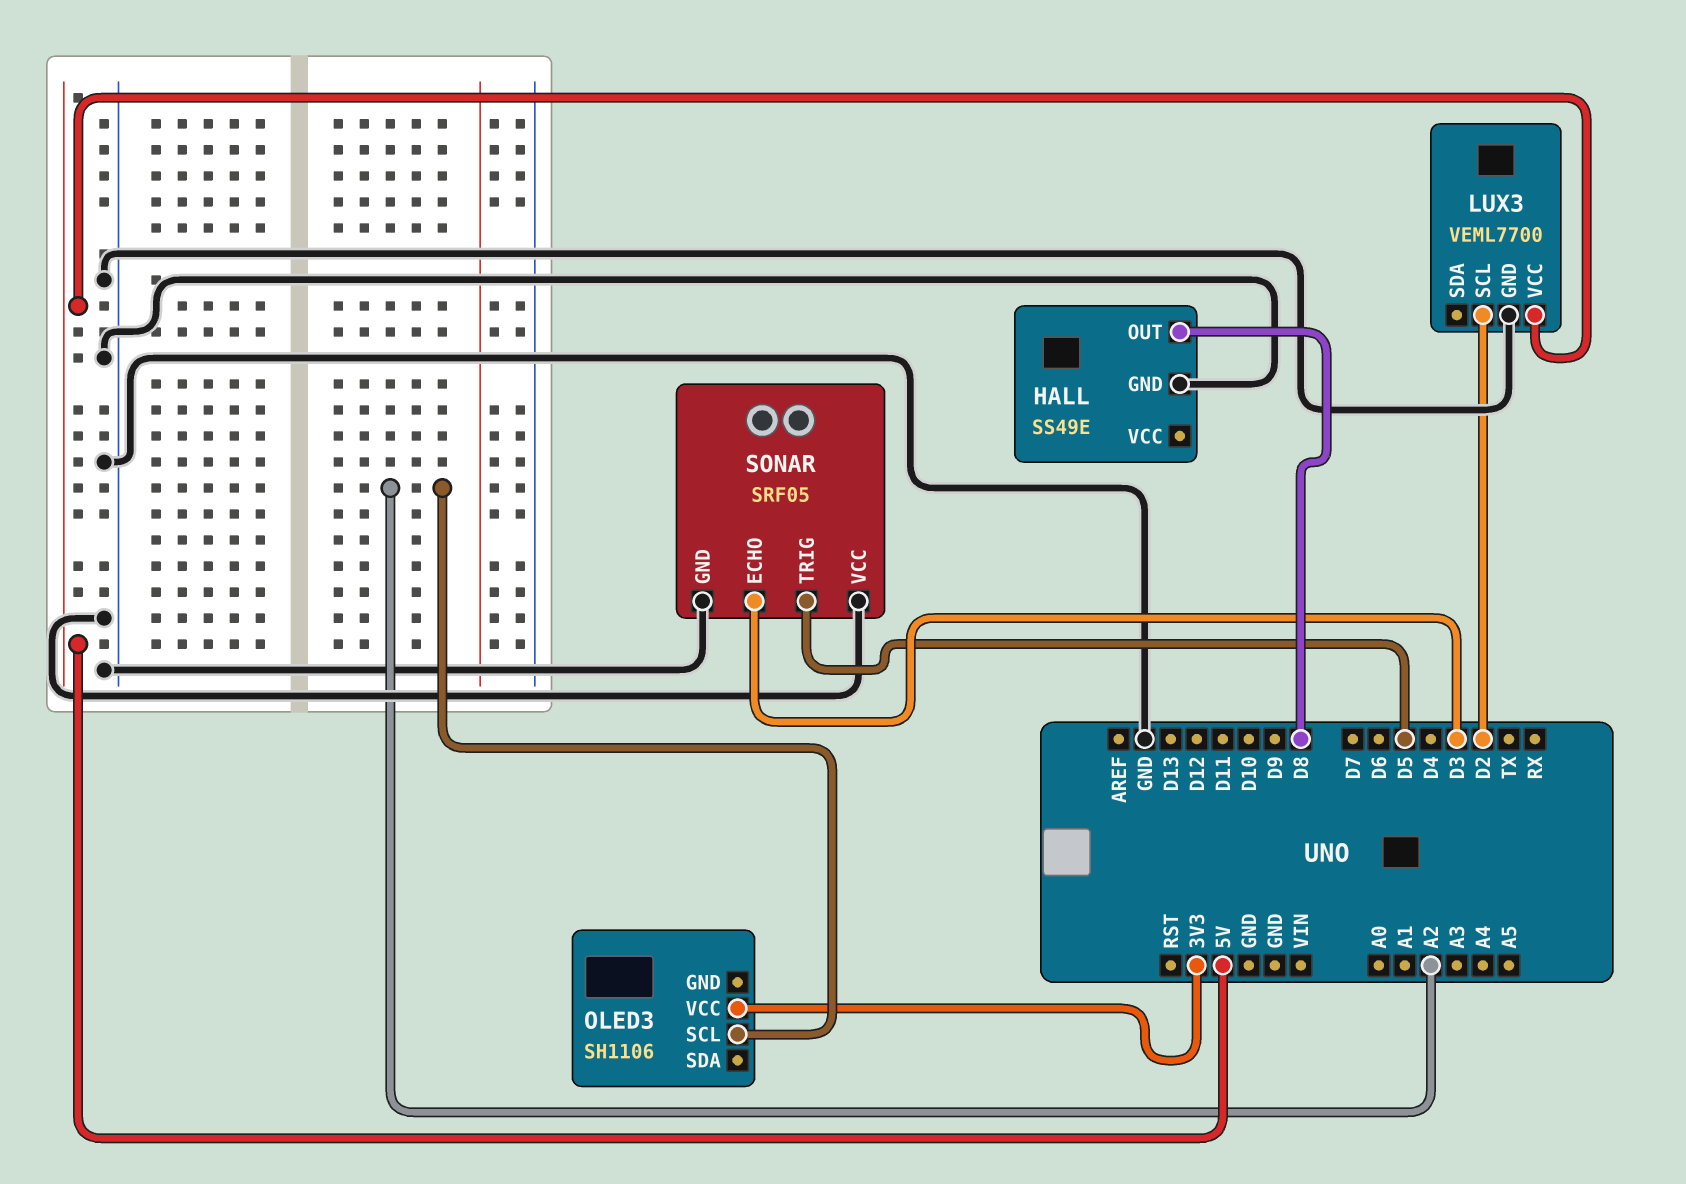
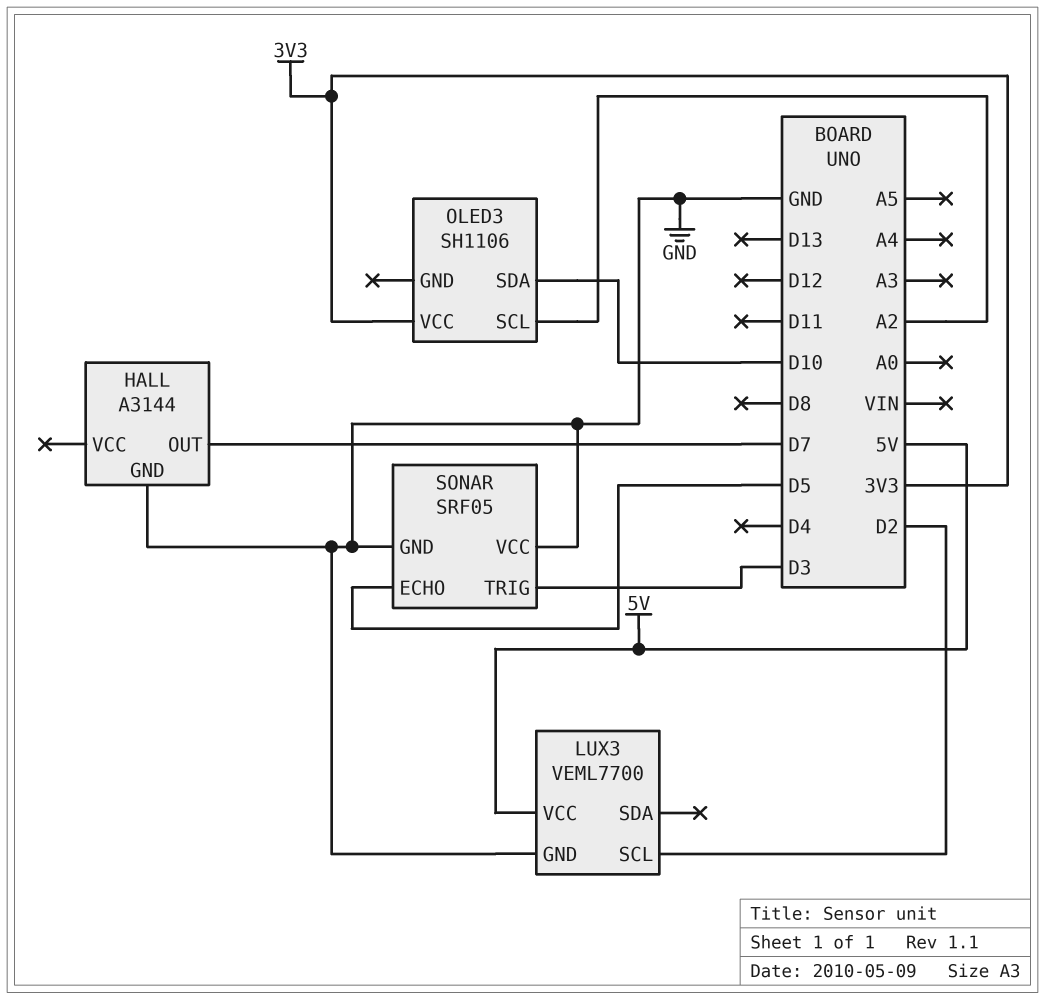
HALL: SS49E -> A3144
HALL pin OUT: D8 -> D7
OLED3 pin SDA: none -> D10
SONAR pin ECHO: D3 -> D5
SONAR pin TRIG: D5 -> D3

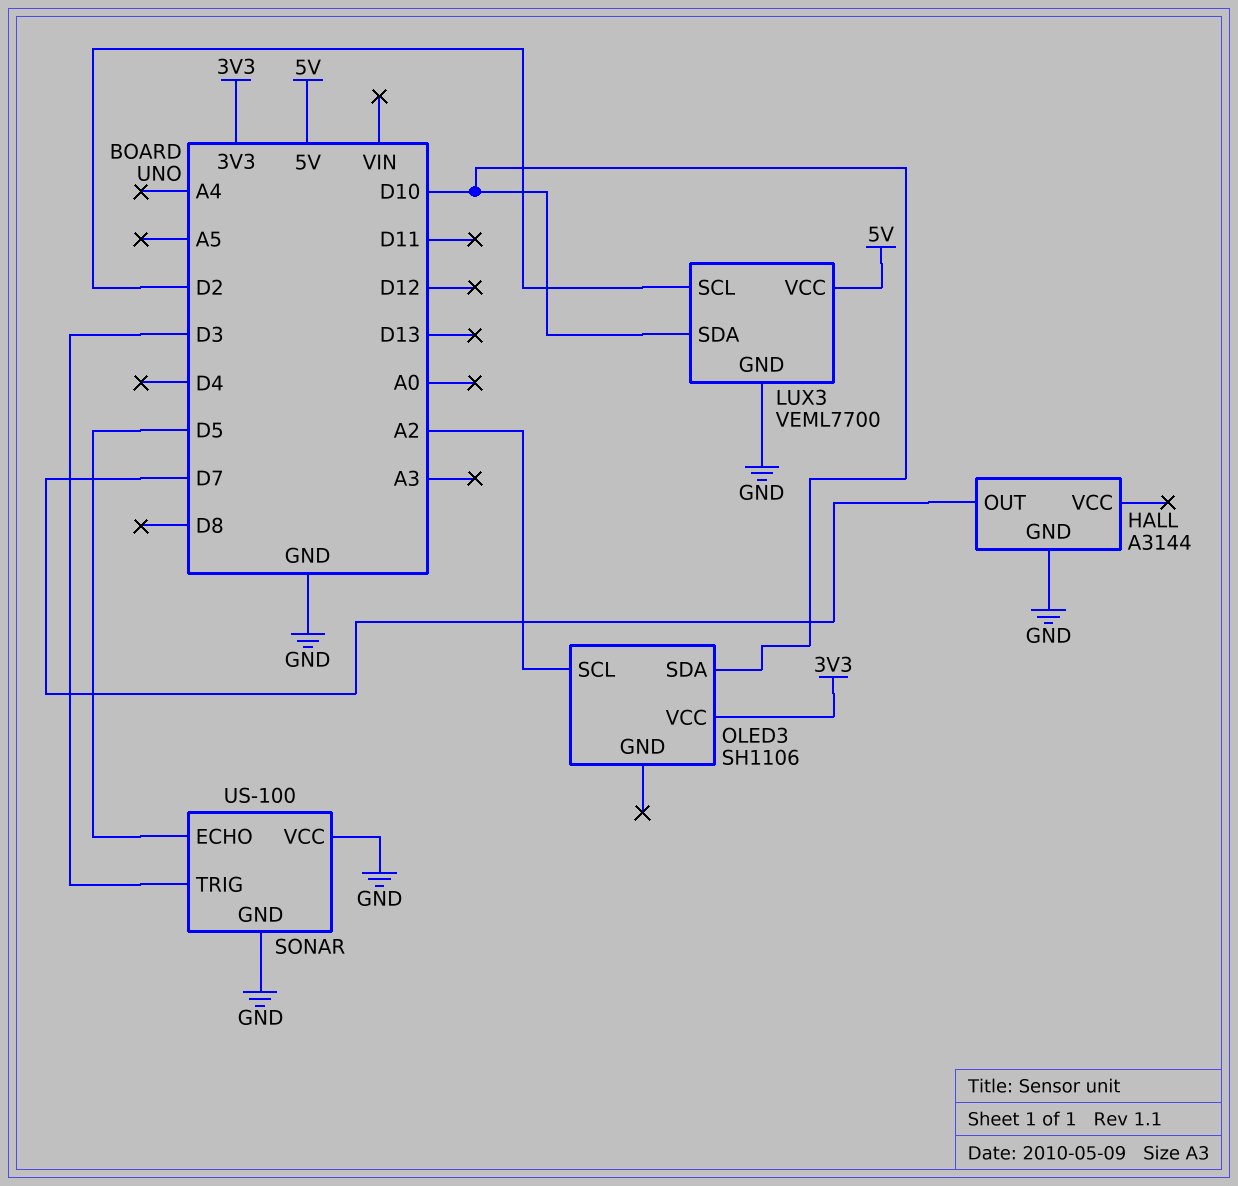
LUX3 pin SDA: none -> D10
SONAR: SRF05 -> US-100

